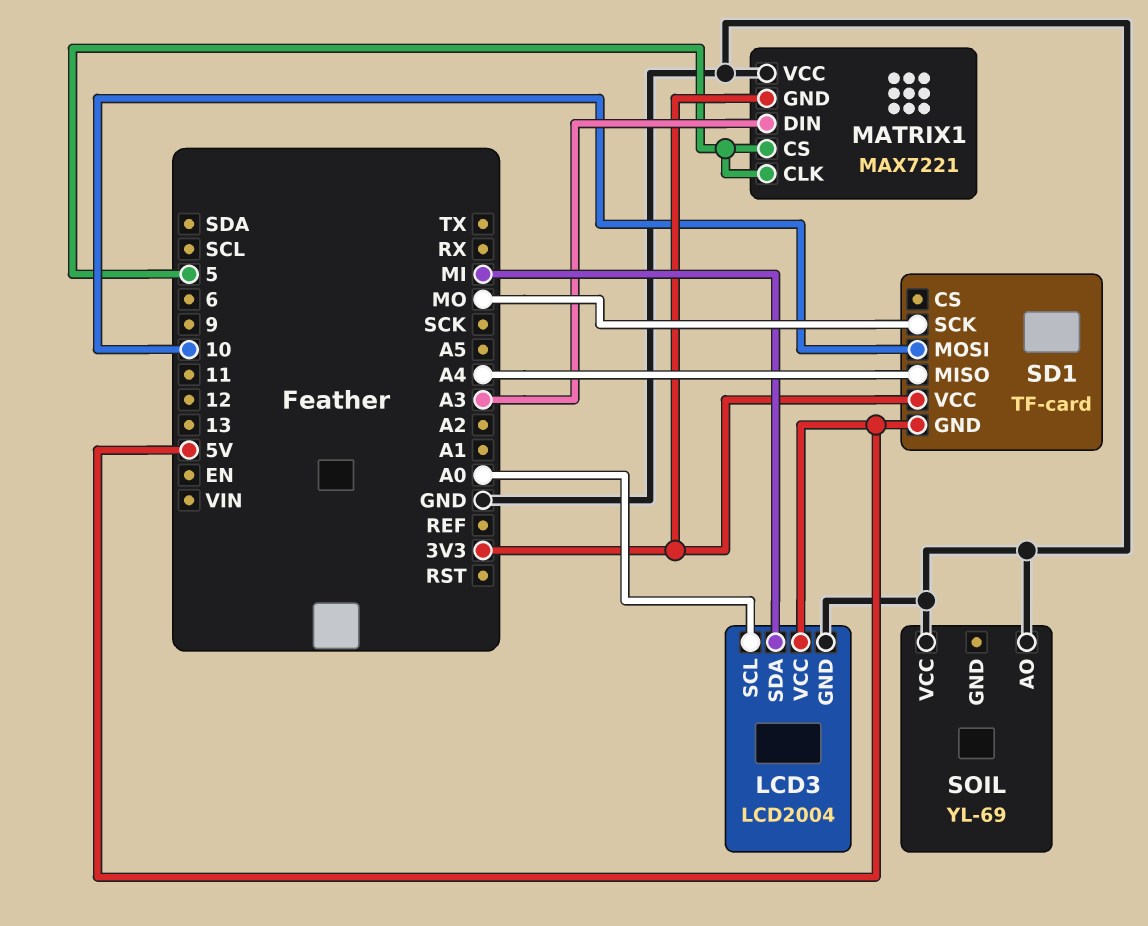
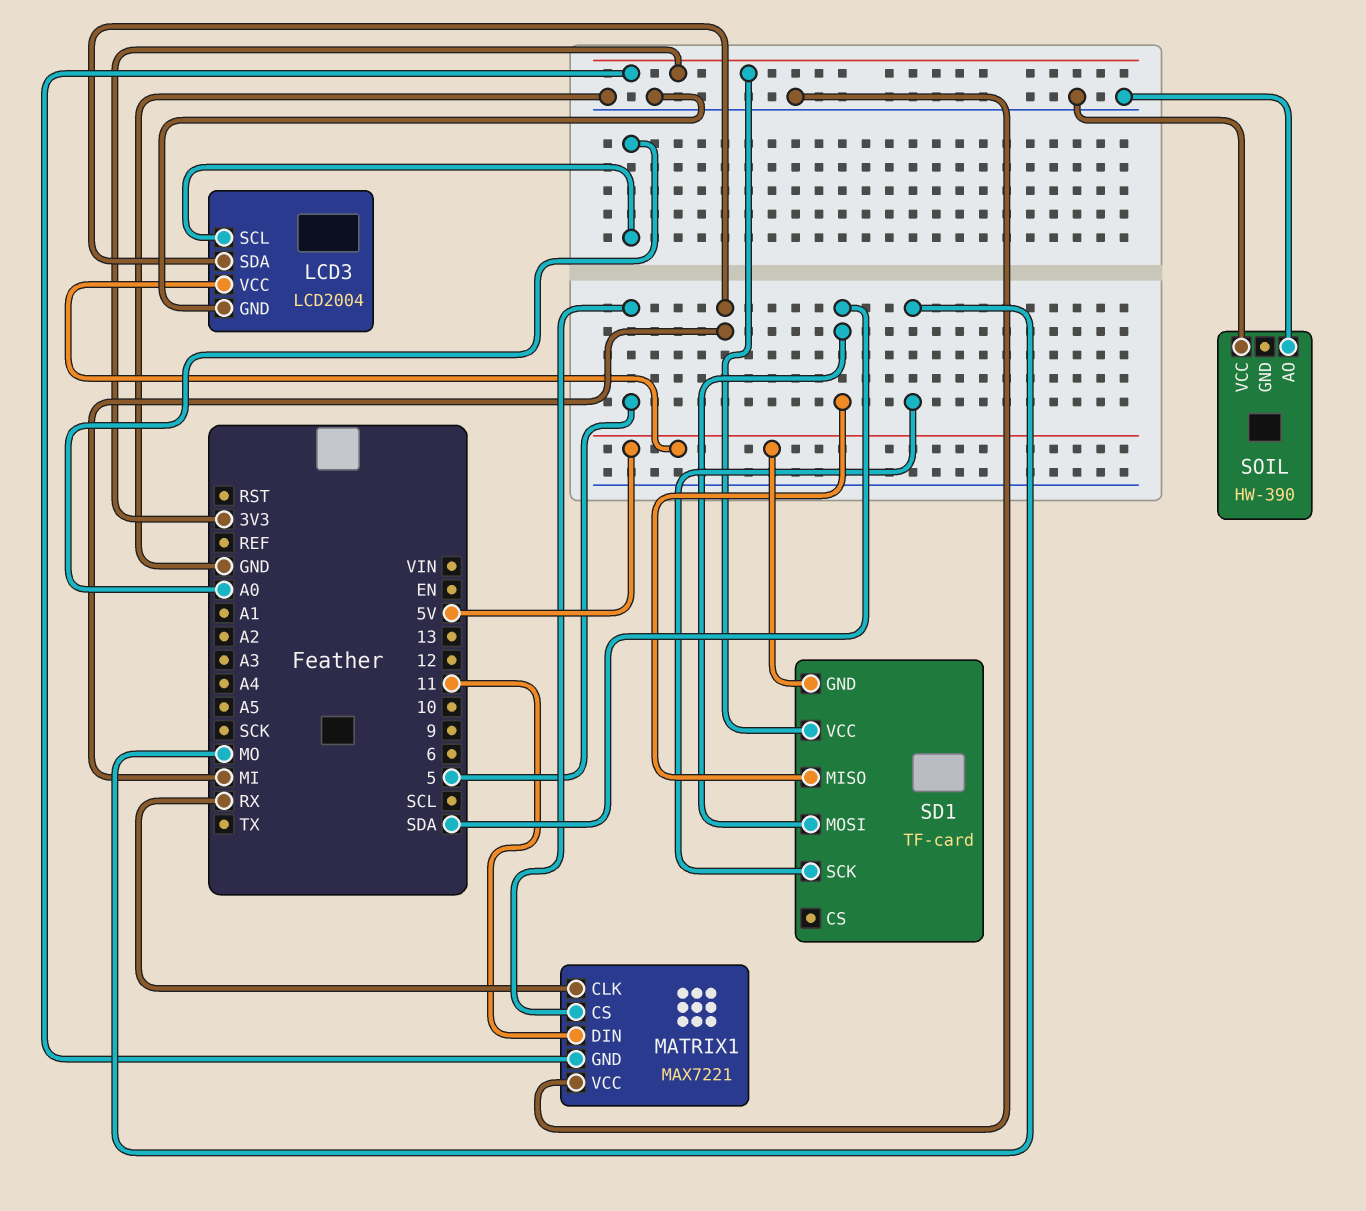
MATRIX1 pin CLK: 5 -> RX
MATRIX1 pin DIN: A3 -> 11
SD1 pin MISO: A4 -> SDA
SD1 pin MOSI: 10 -> SDA
SOIL: YL-69 -> HW-390

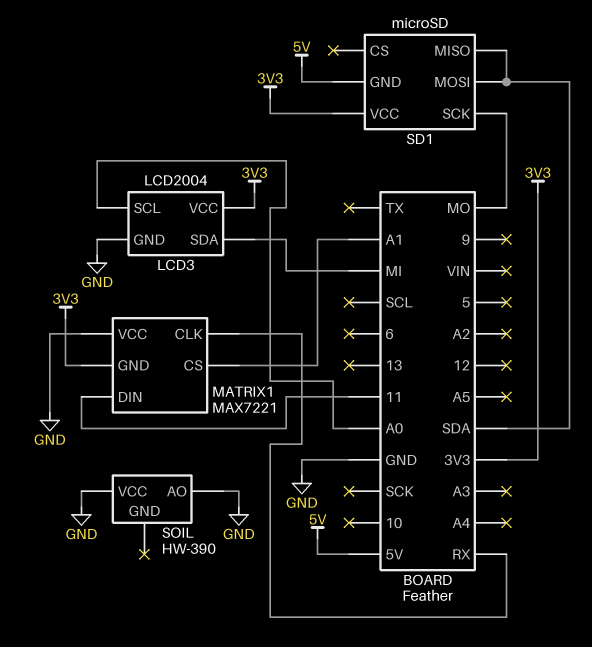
LCD3 pin VCC: 5V -> 3V3
MATRIX1 pin CS: 5 -> A1
SD1: TF-card -> microSD

